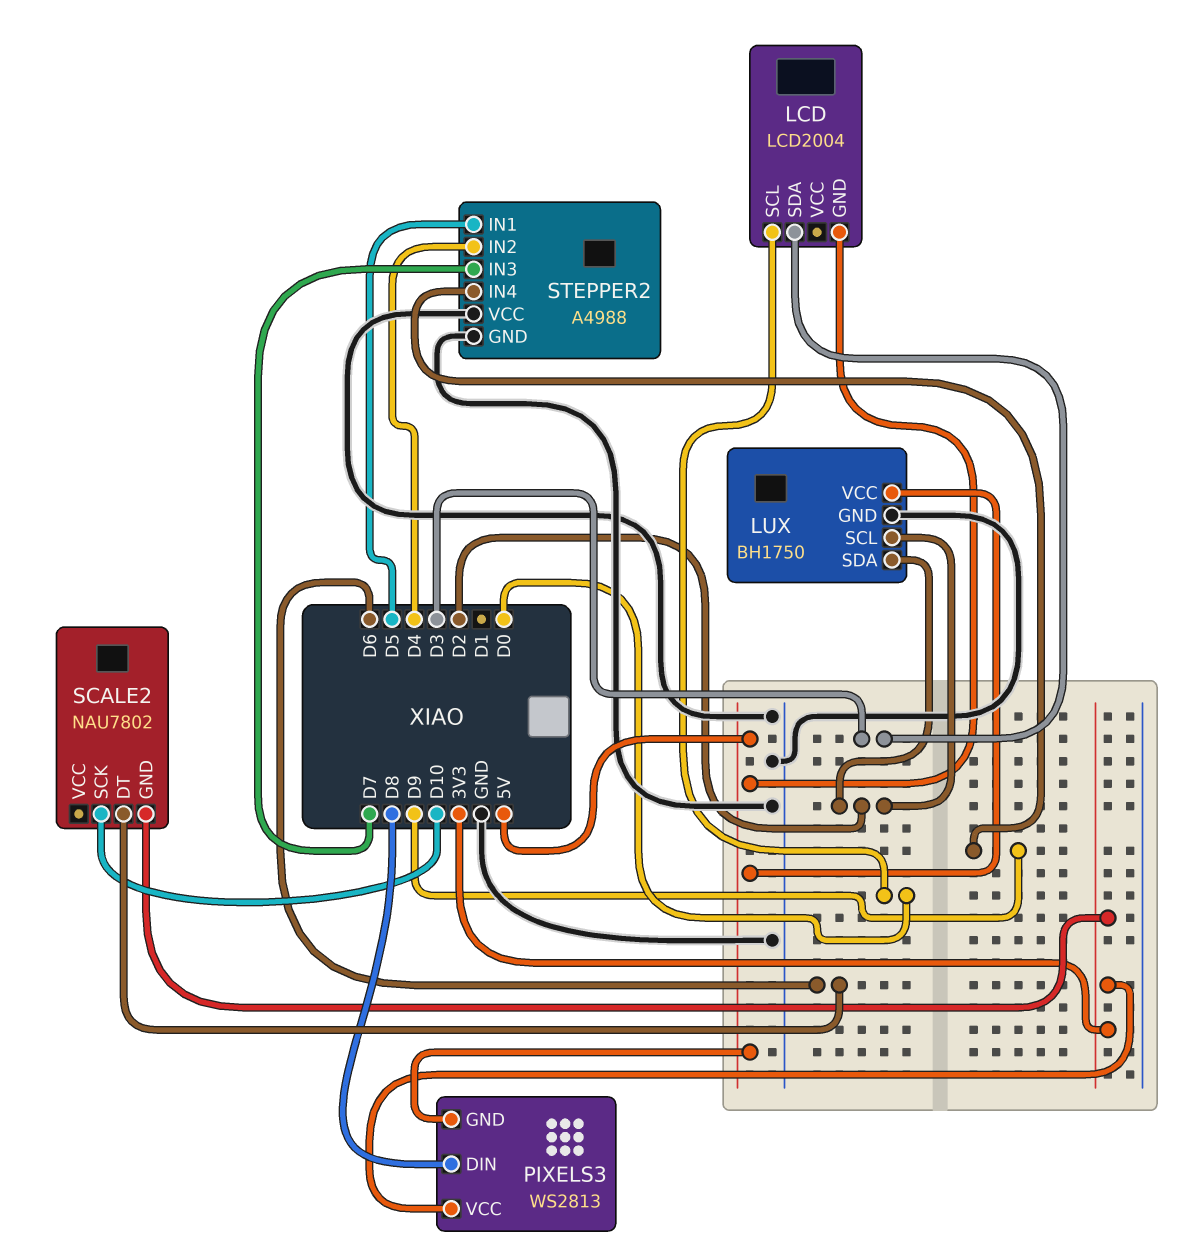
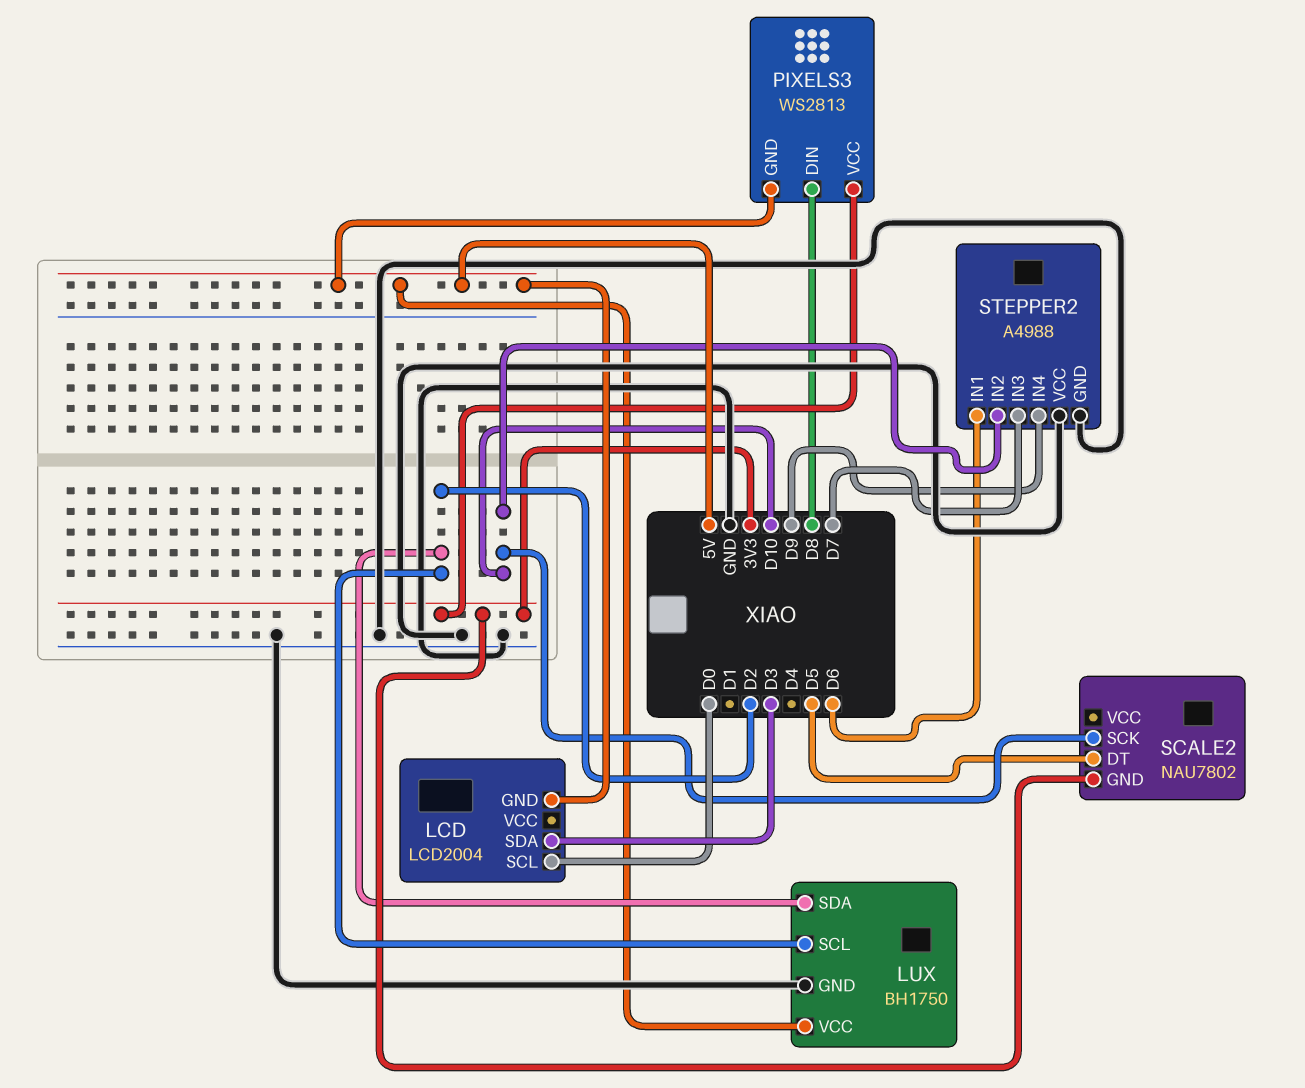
SCALE2 pin DT: D6 -> D5
STEPPER2 pin IN1: D5 -> D6
STEPPER2 pin IN2: D4 -> D10

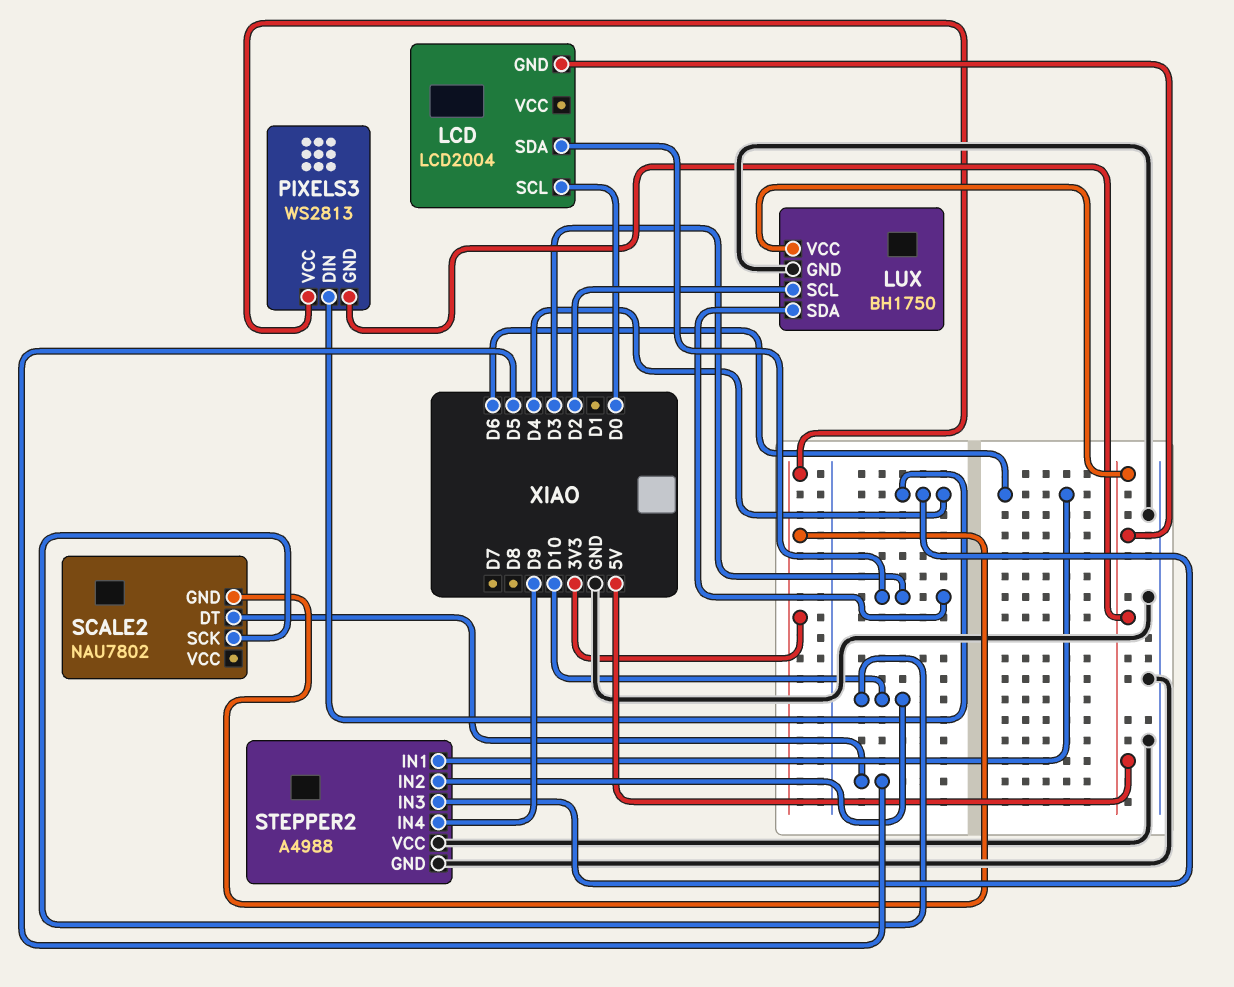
LUX pin SDA: D2 -> D3
PIXELS3 pin DIN: D8 -> D4
STEPPER2 pin IN3: D7 -> D4

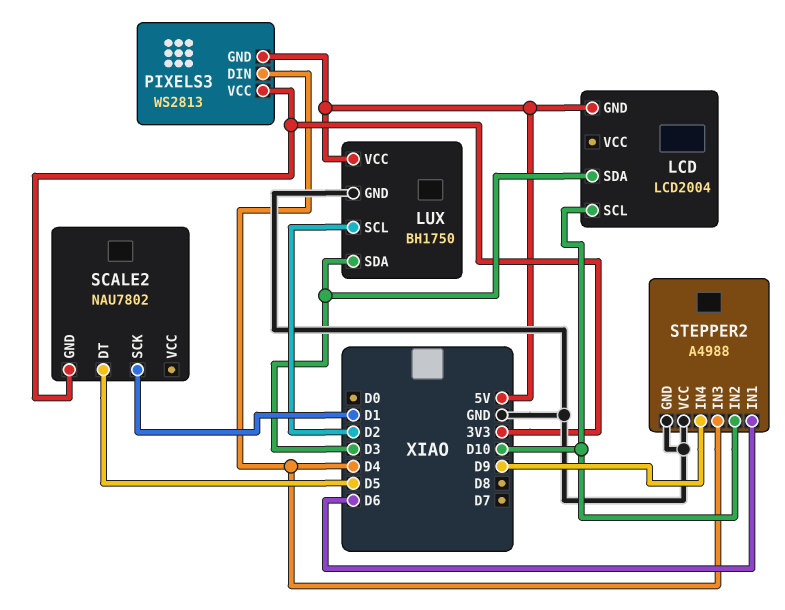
LCD pin SCL: D0 -> D10
SCALE2 pin SCK: D10 -> D1

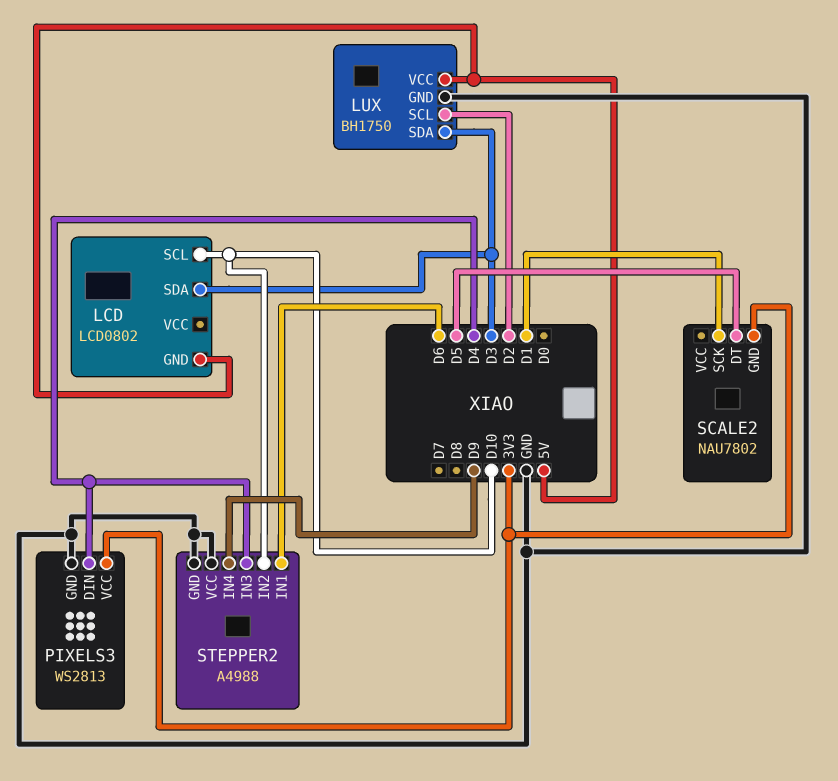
LCD: LCD2004 -> LCD0802
PIXELS3 pin GND: 5V -> GND

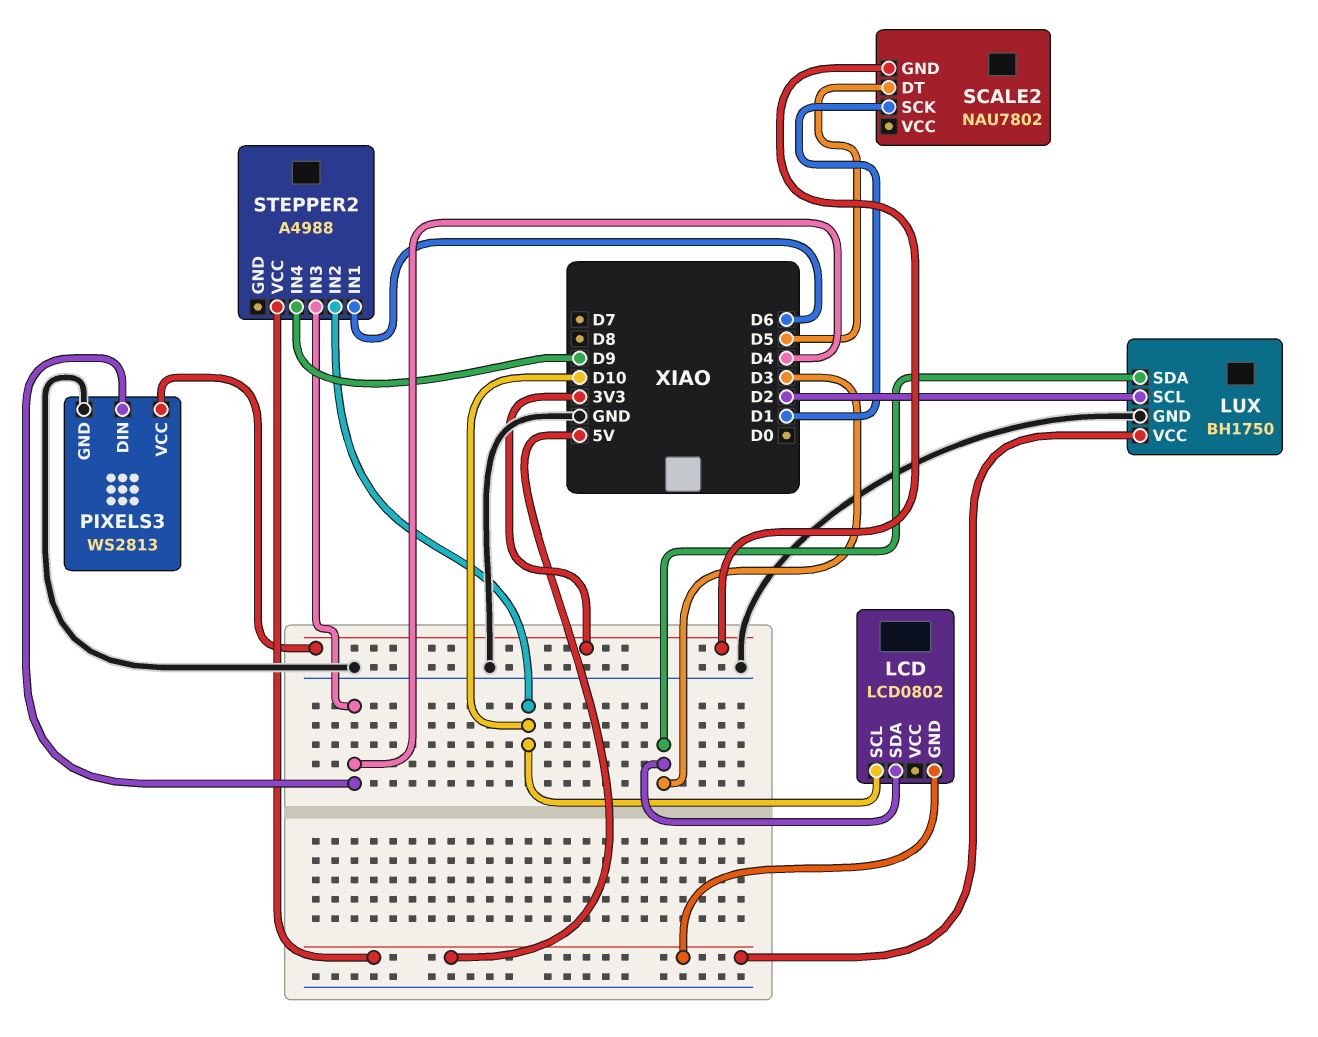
STEPPER2 pin GND: GND -> none
STEPPER2 pin VCC: GND -> 5V

